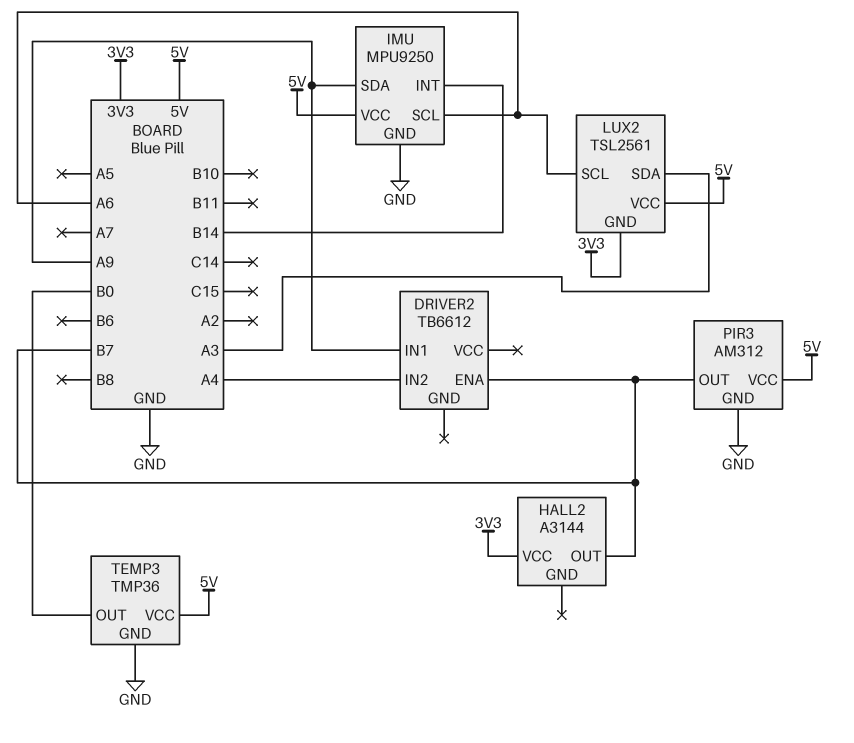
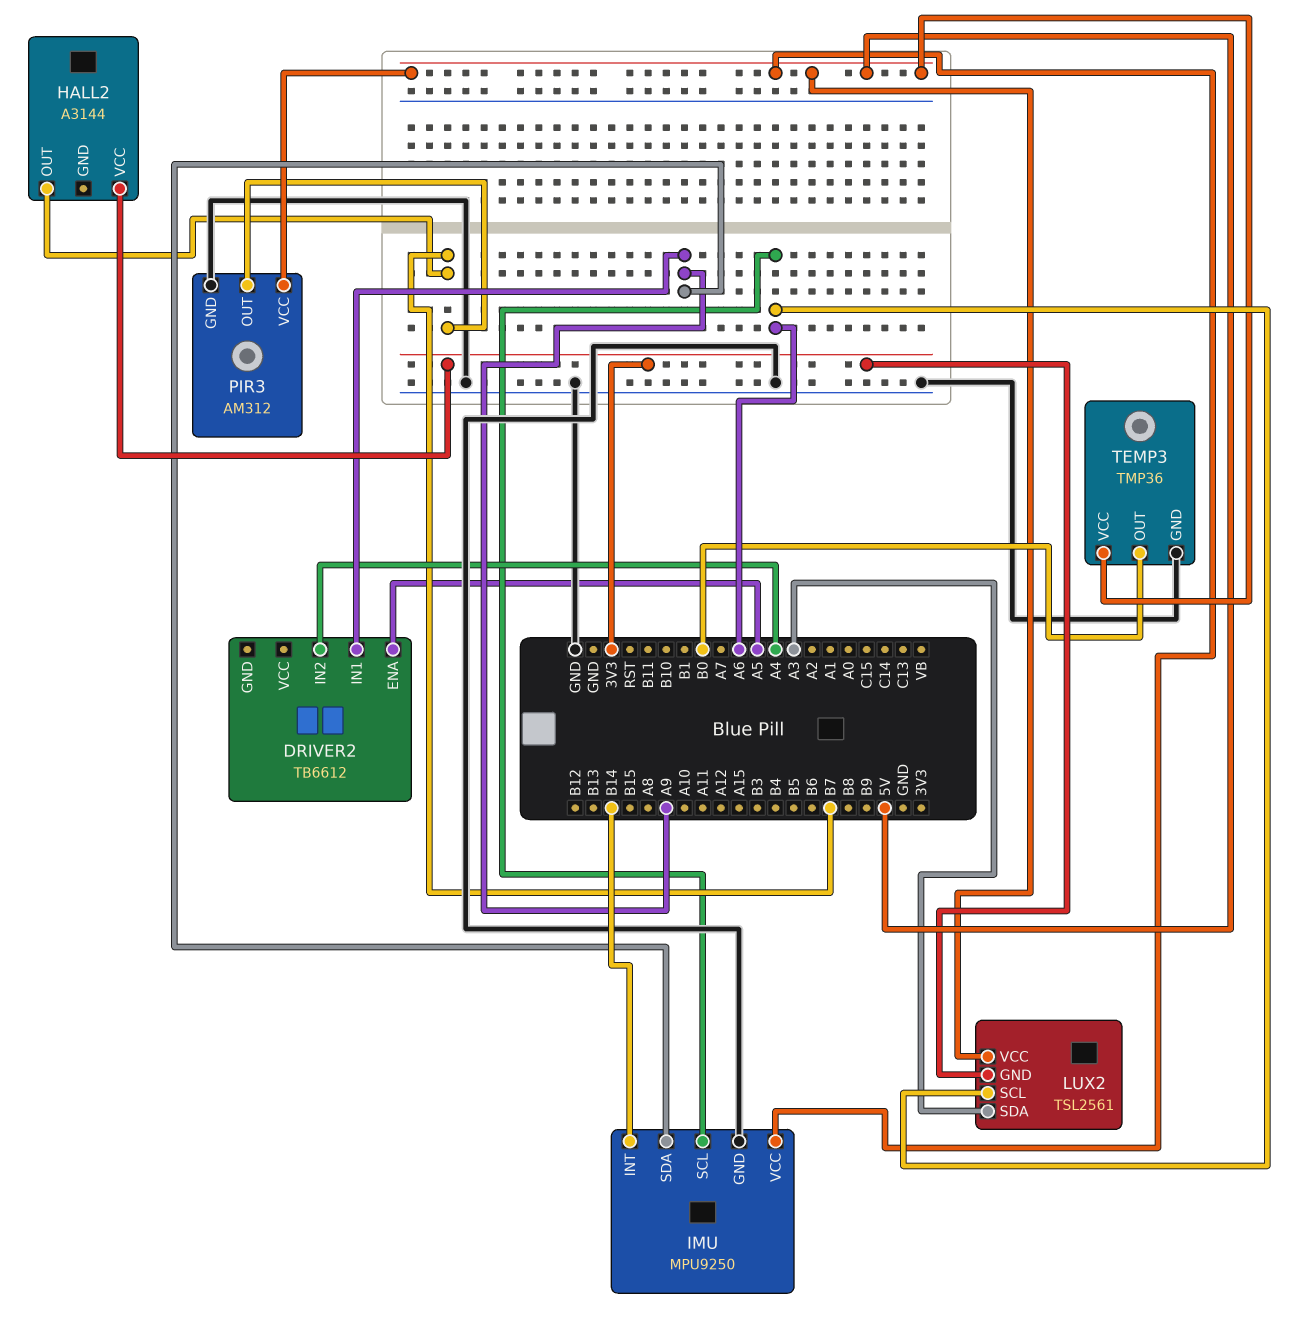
DRIVER2 pin ENA: B7 -> A5

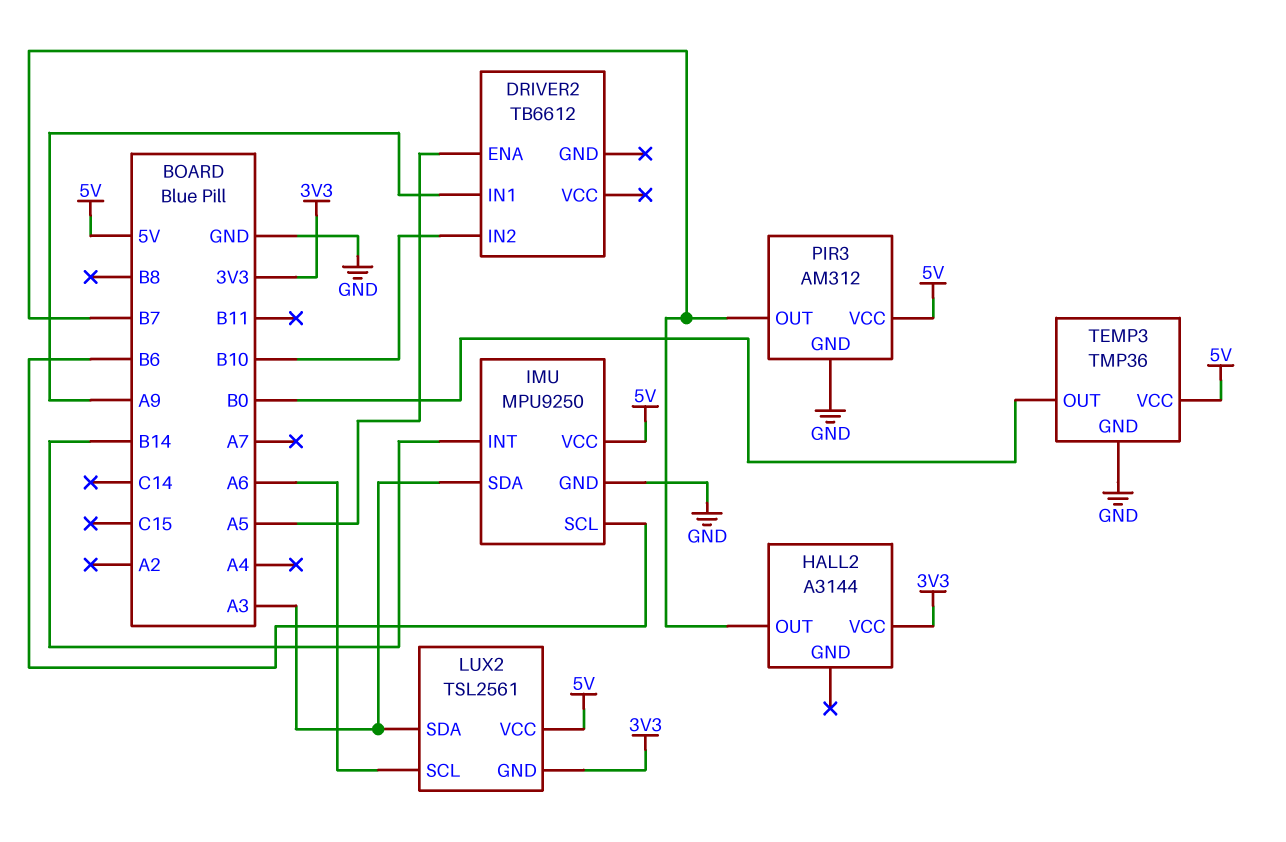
DRIVER2 pin IN2: A4 -> B10
IMU pin SCL: A6 -> B6
IMU pin SDA: A9 -> A3

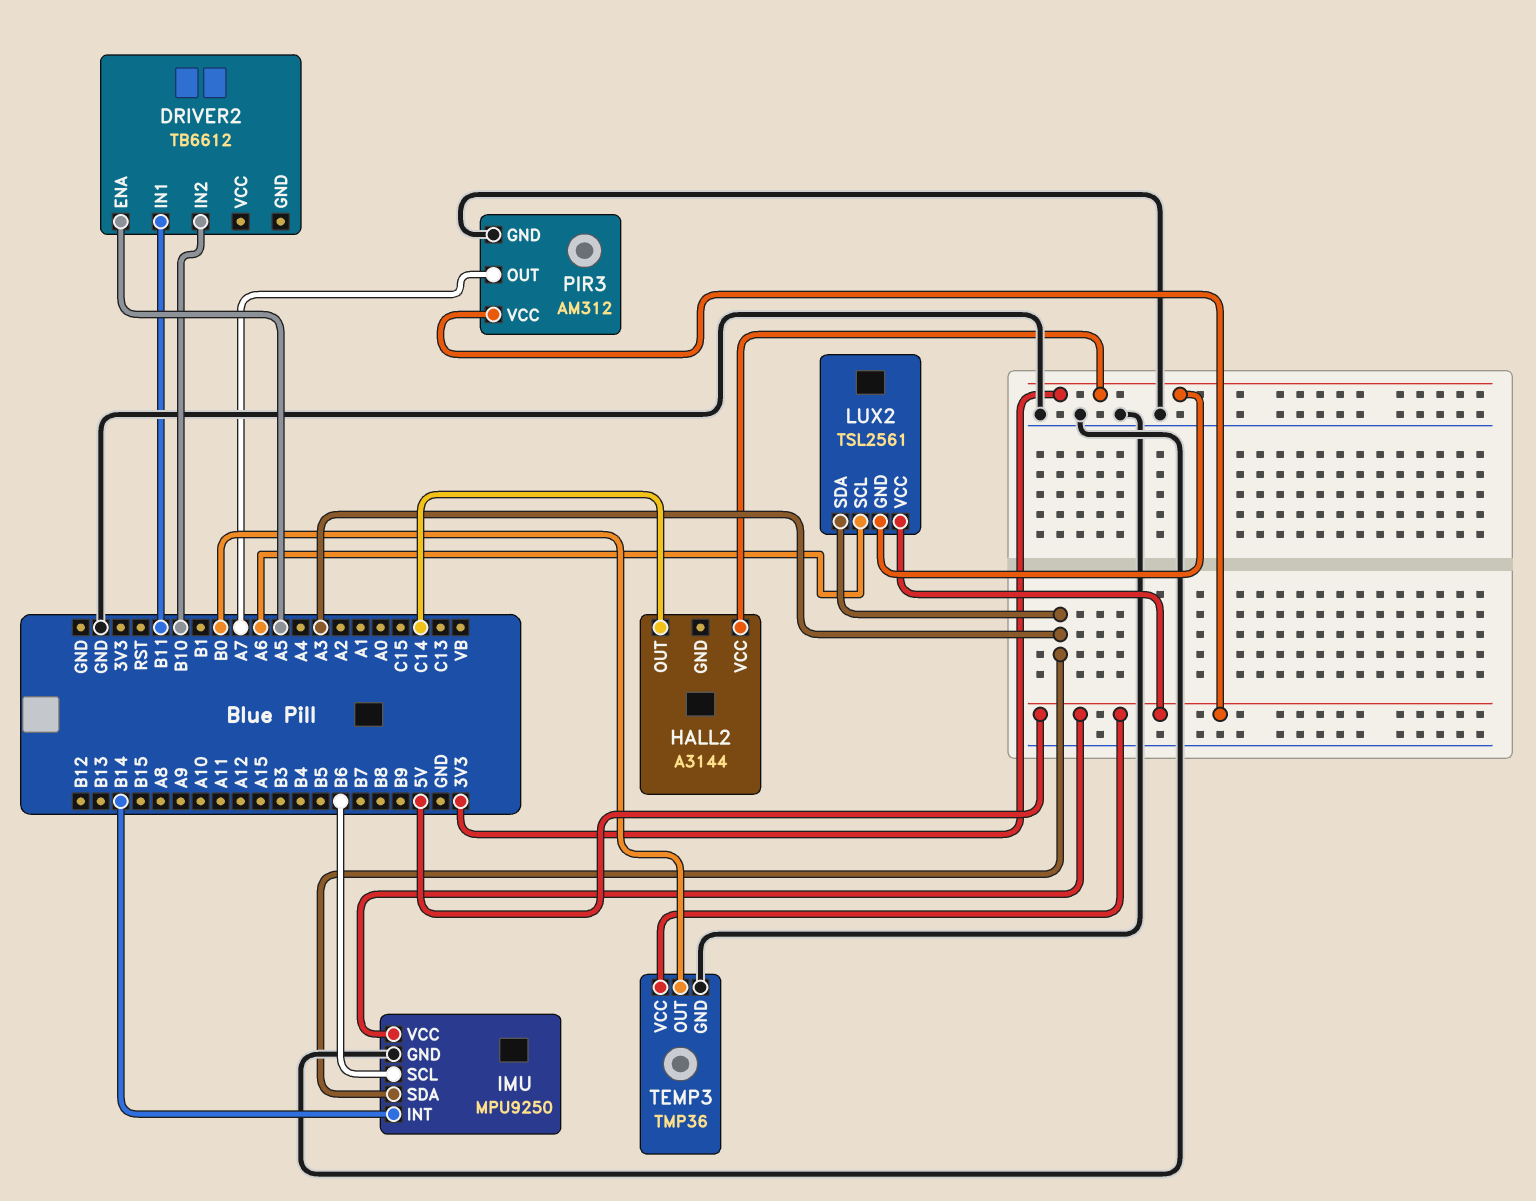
DRIVER2 pin IN1: A9 -> B11
HALL2 pin OUT: B7 -> C14
PIR3 pin OUT: B7 -> A7

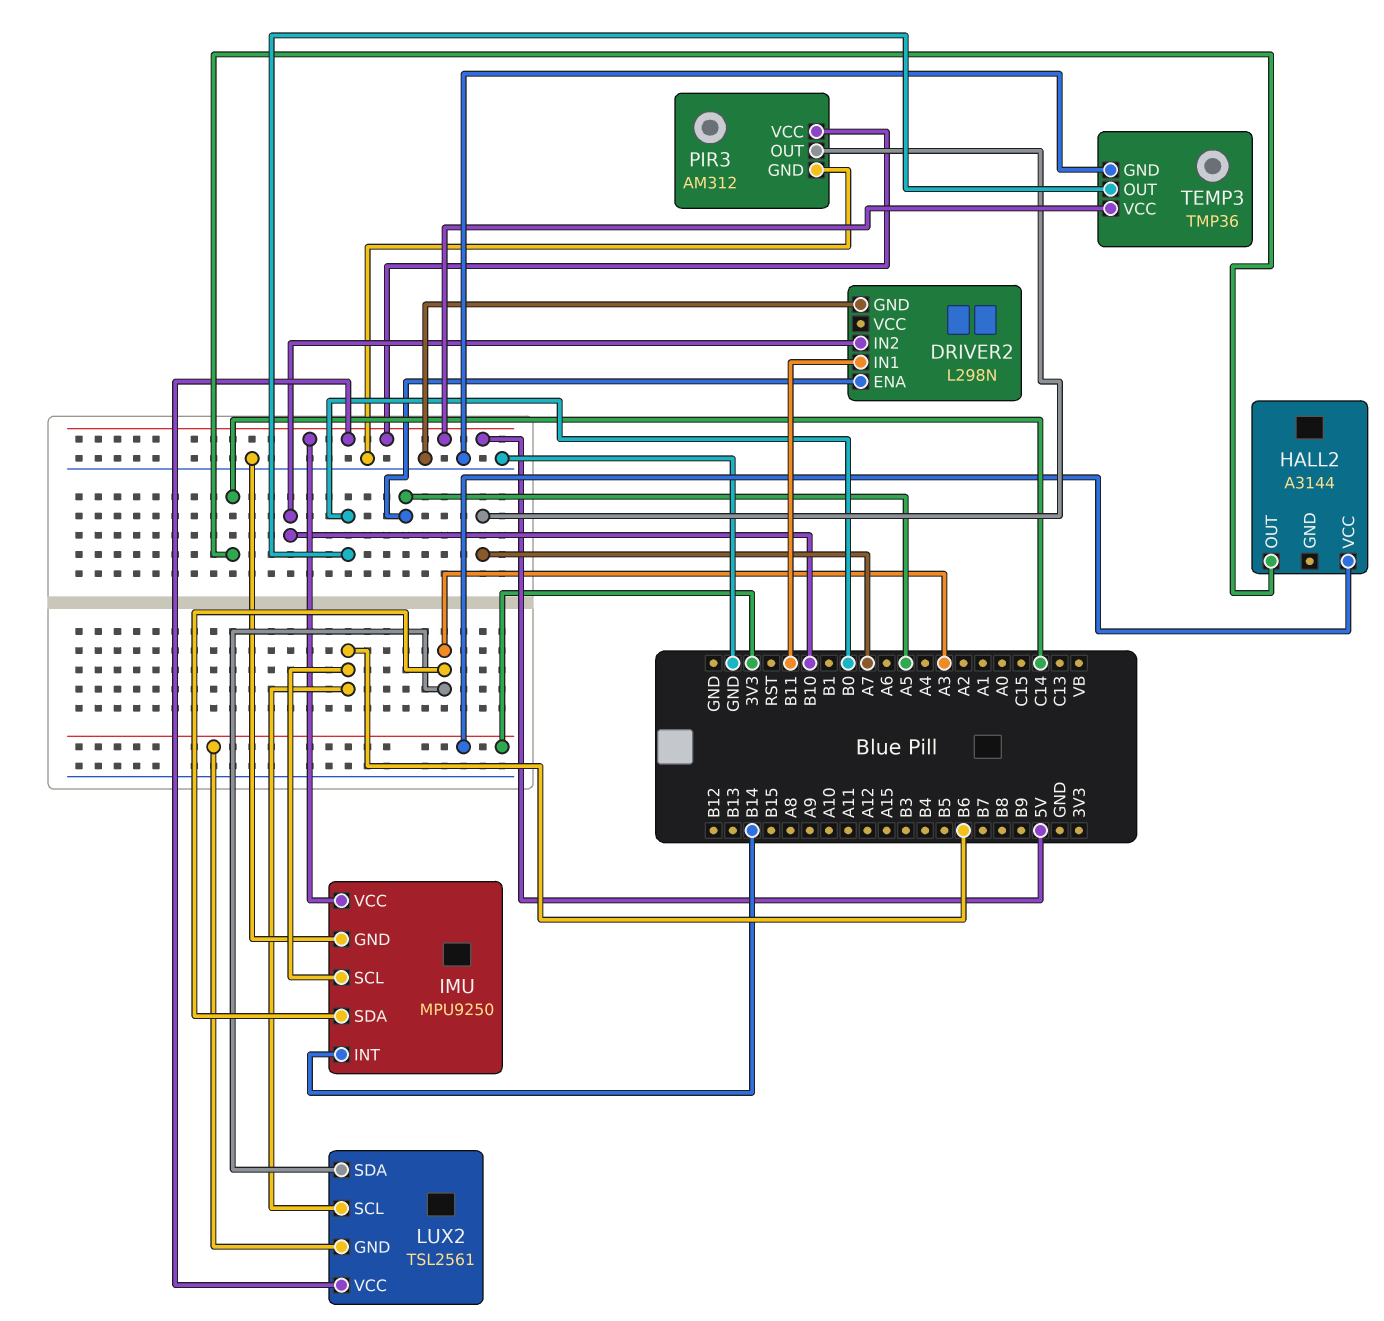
DRIVER2: TB6612 -> L298N
DRIVER2 pin GND: none -> GND
LUX2 pin SCL: A6 -> B6

